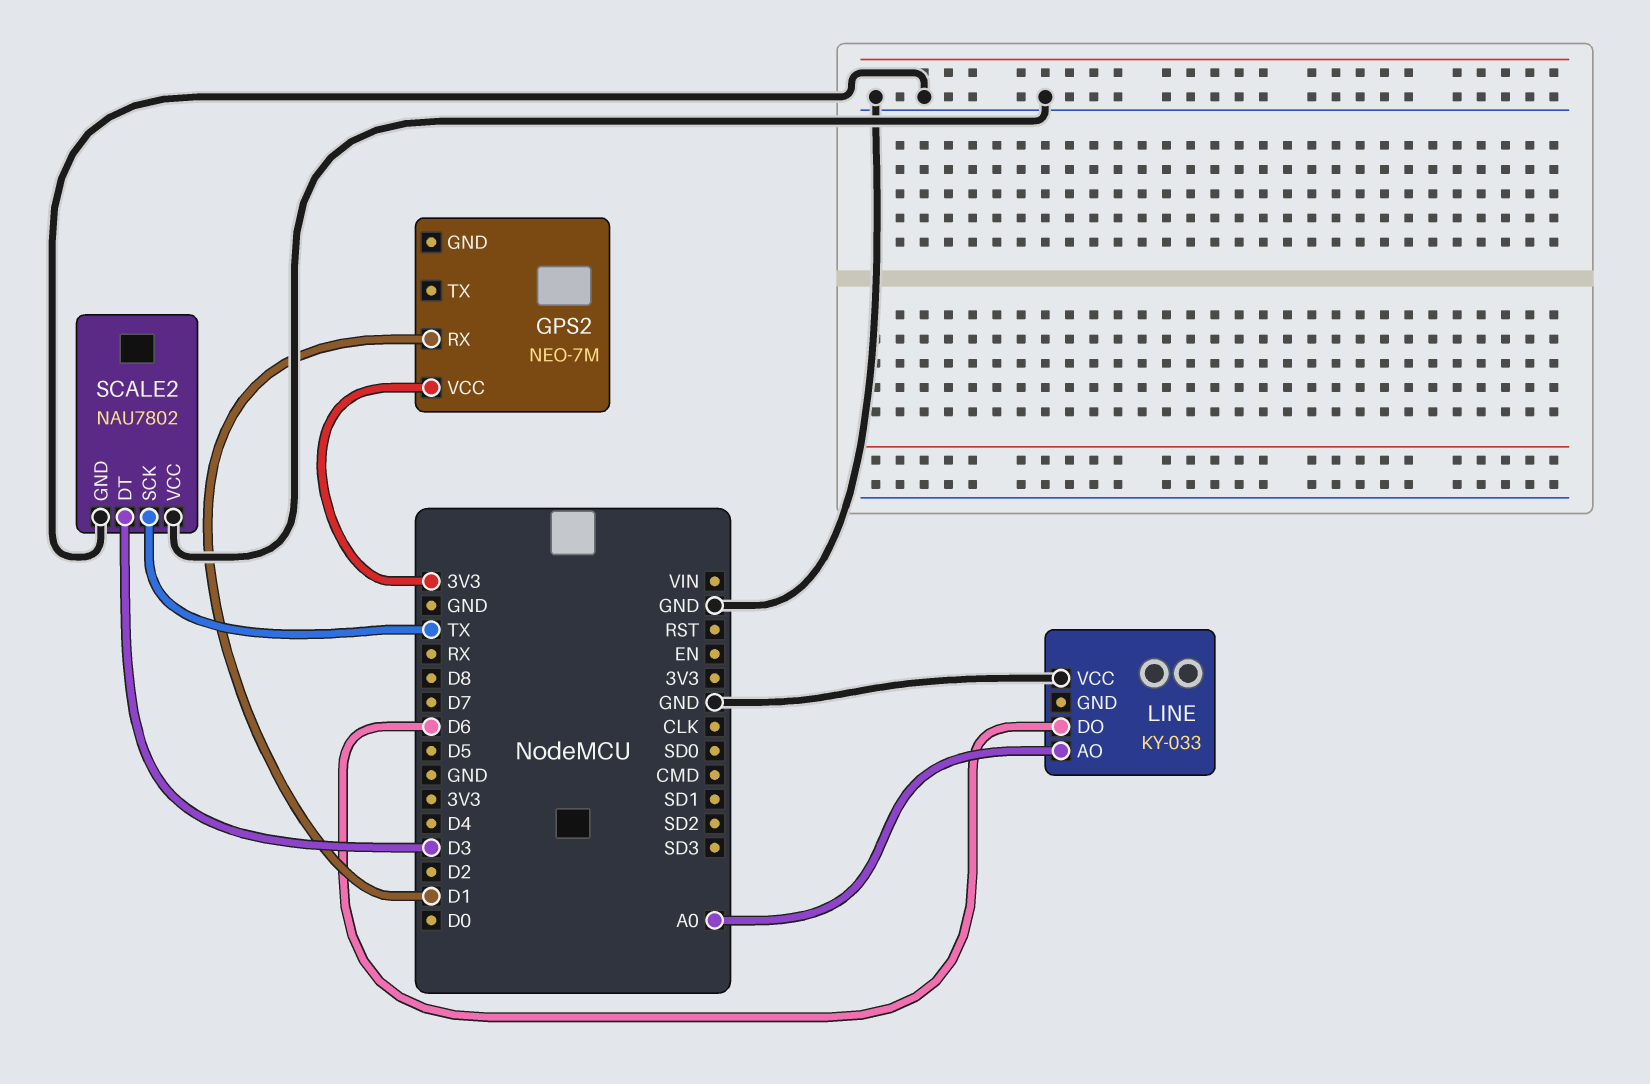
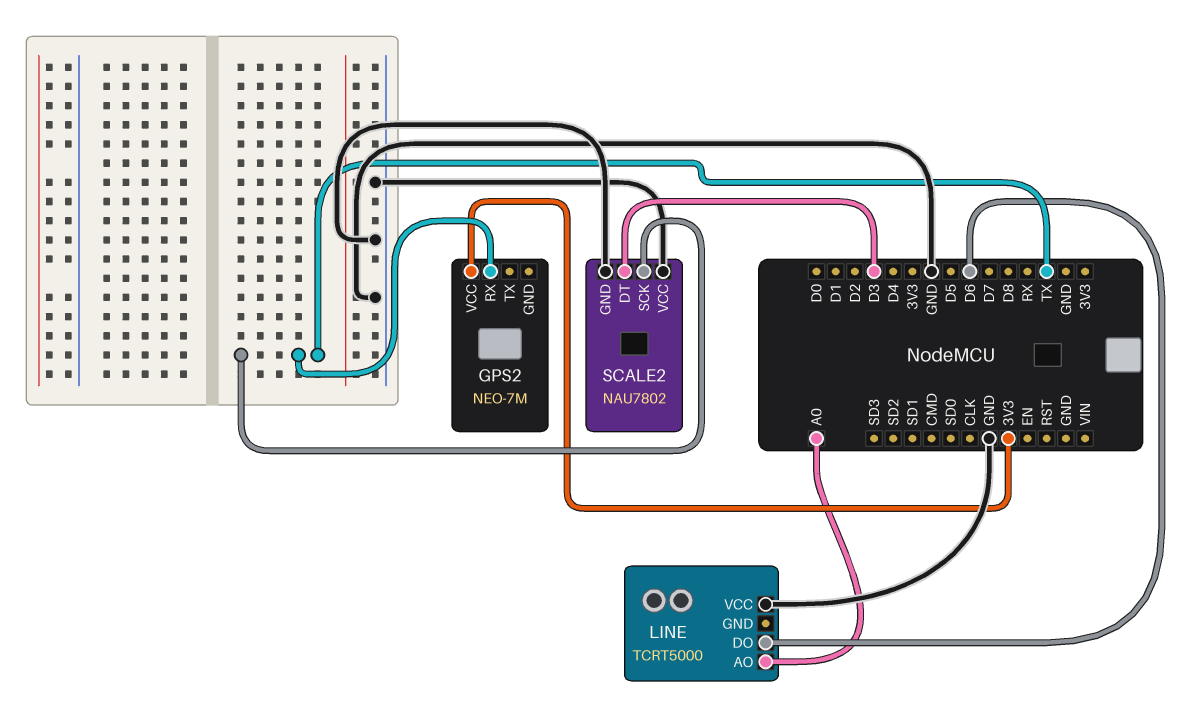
GPS2 pin RX: D1 -> TX
LINE: KY-033 -> TCRT5000

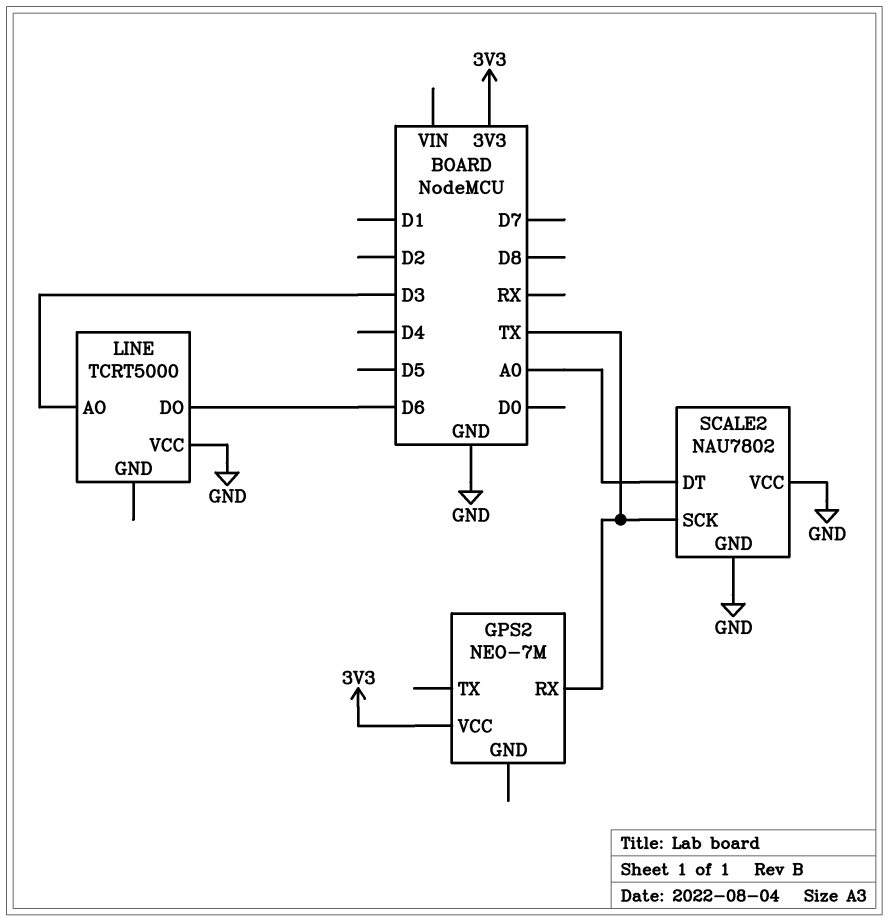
LINE pin AO: A0 -> D3
SCALE2 pin DT: D3 -> A0

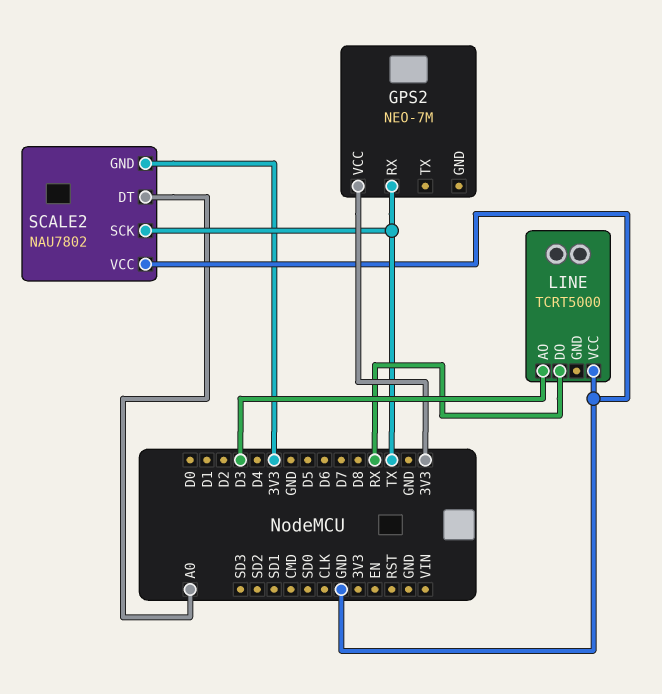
LINE pin DO: D6 -> RX
SCALE2 pin GND: GND -> 3V3

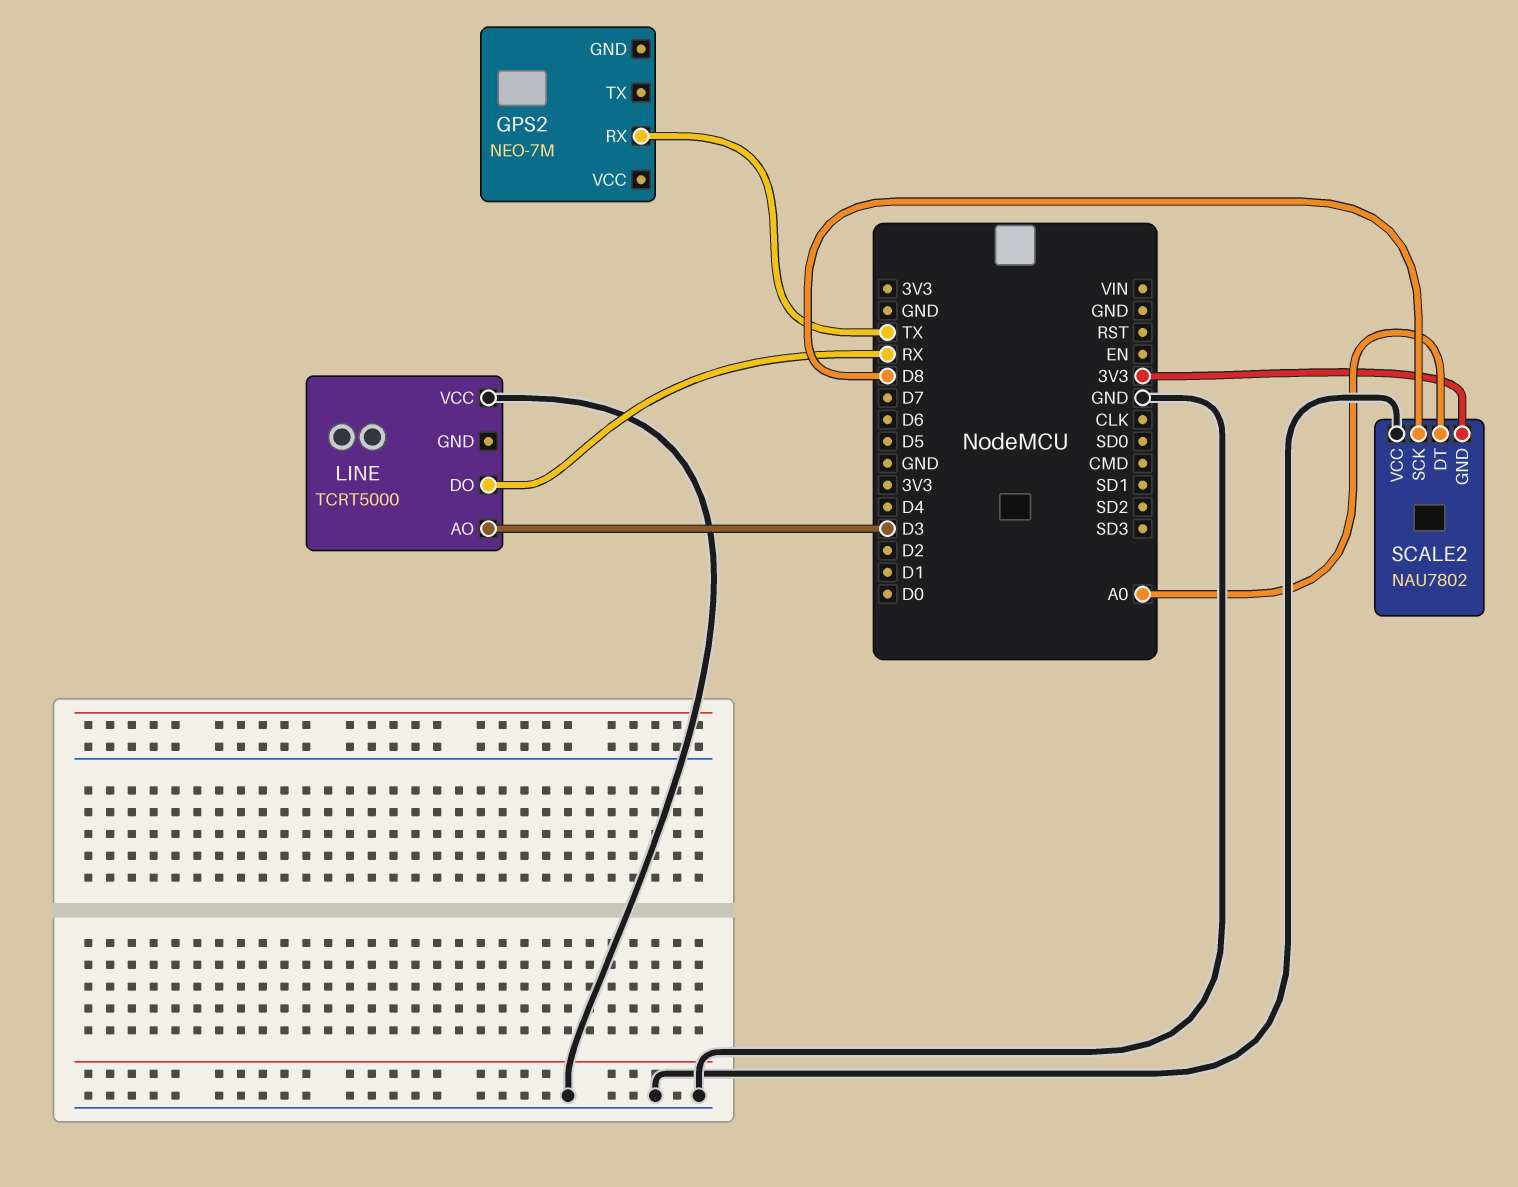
GPS2 pin VCC: 3V3 -> none
SCALE2 pin SCK: TX -> D8

